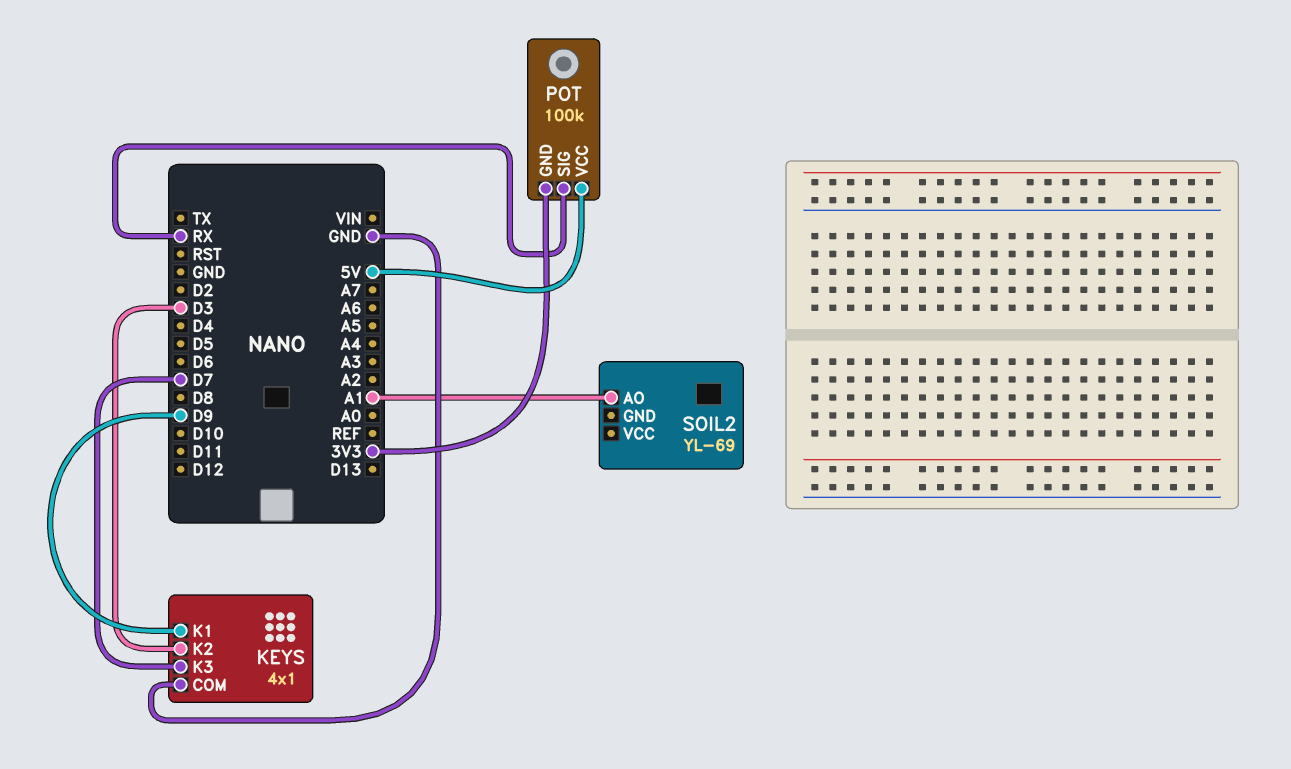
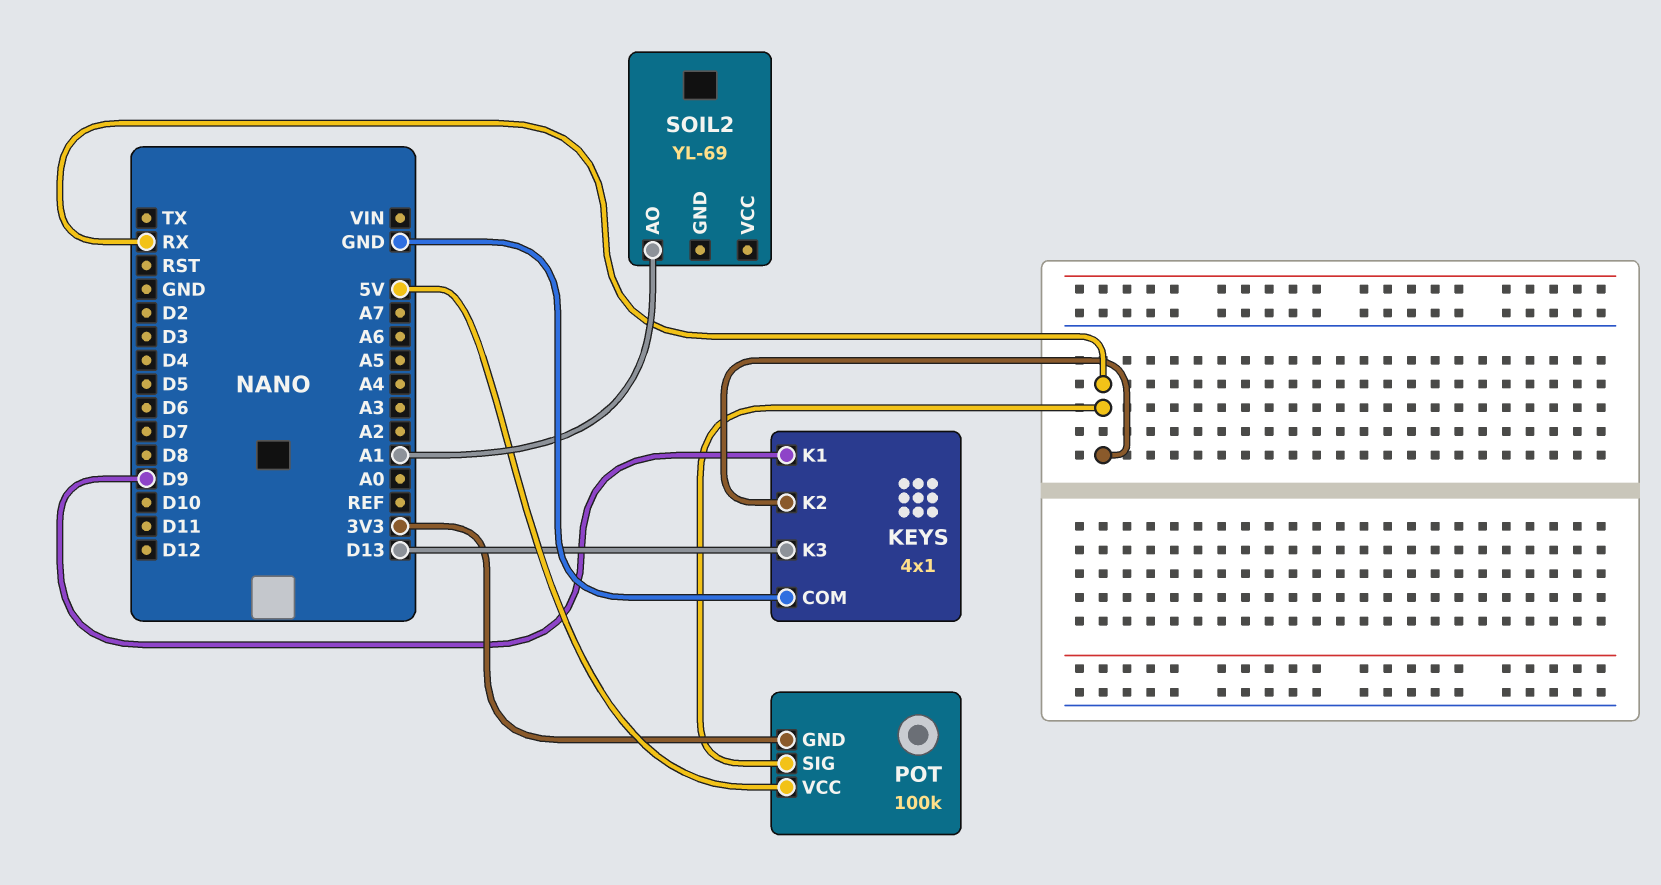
KEYS pin K2: D3 -> RX
KEYS pin K3: D7 -> D13

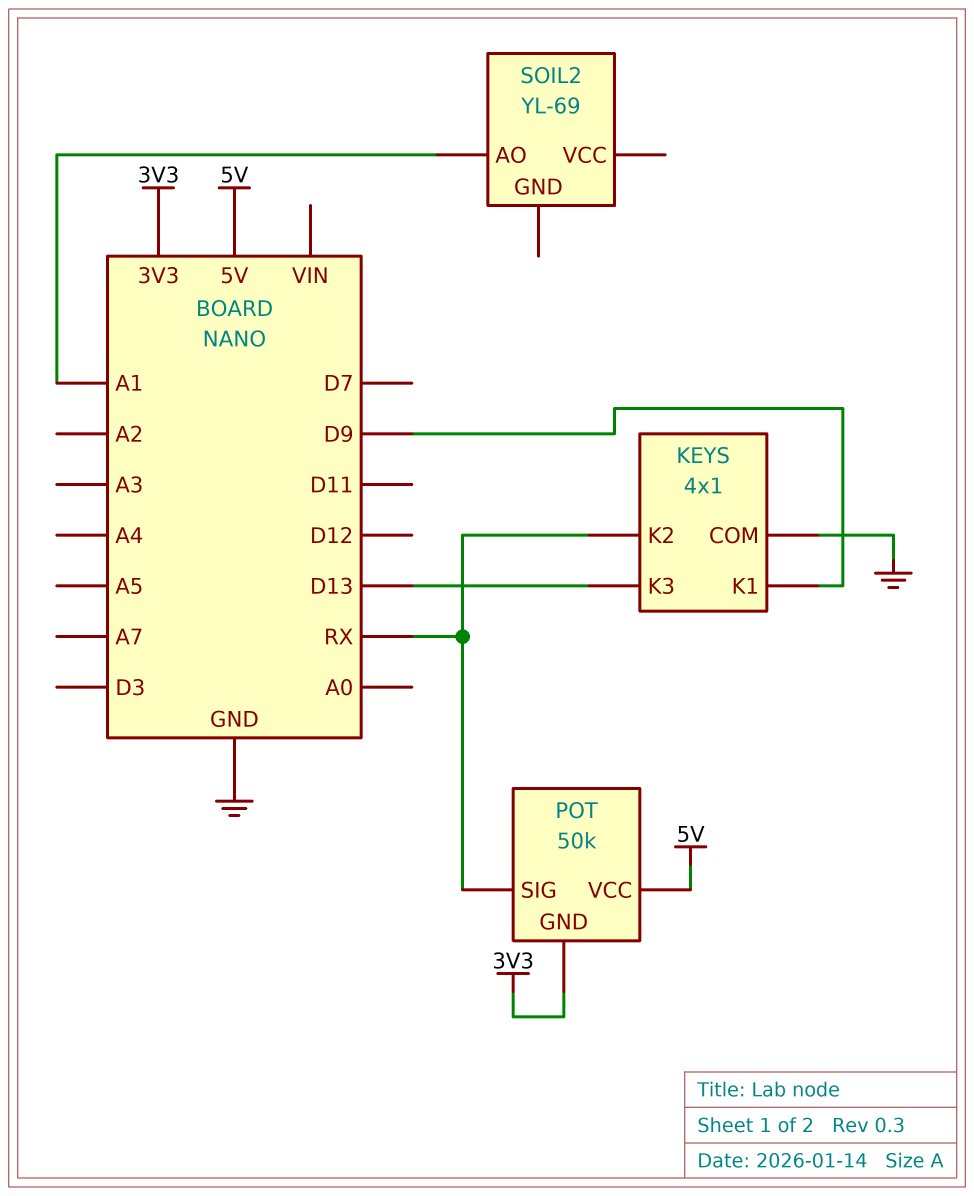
POT: 100k -> 50k

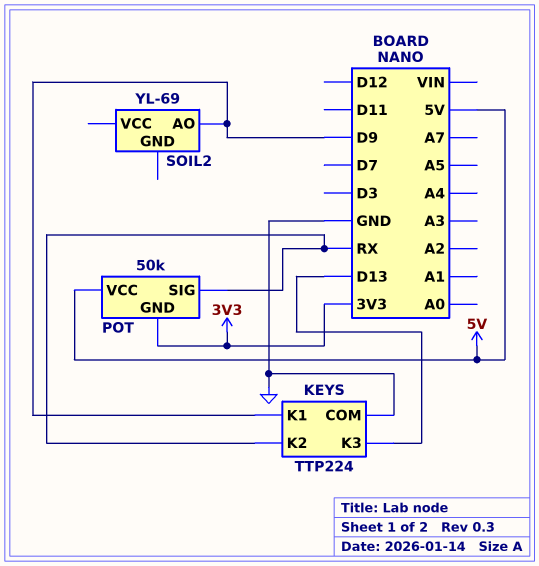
KEYS: 4x1 -> TTP224
SOIL2 pin AO: A1 -> D9

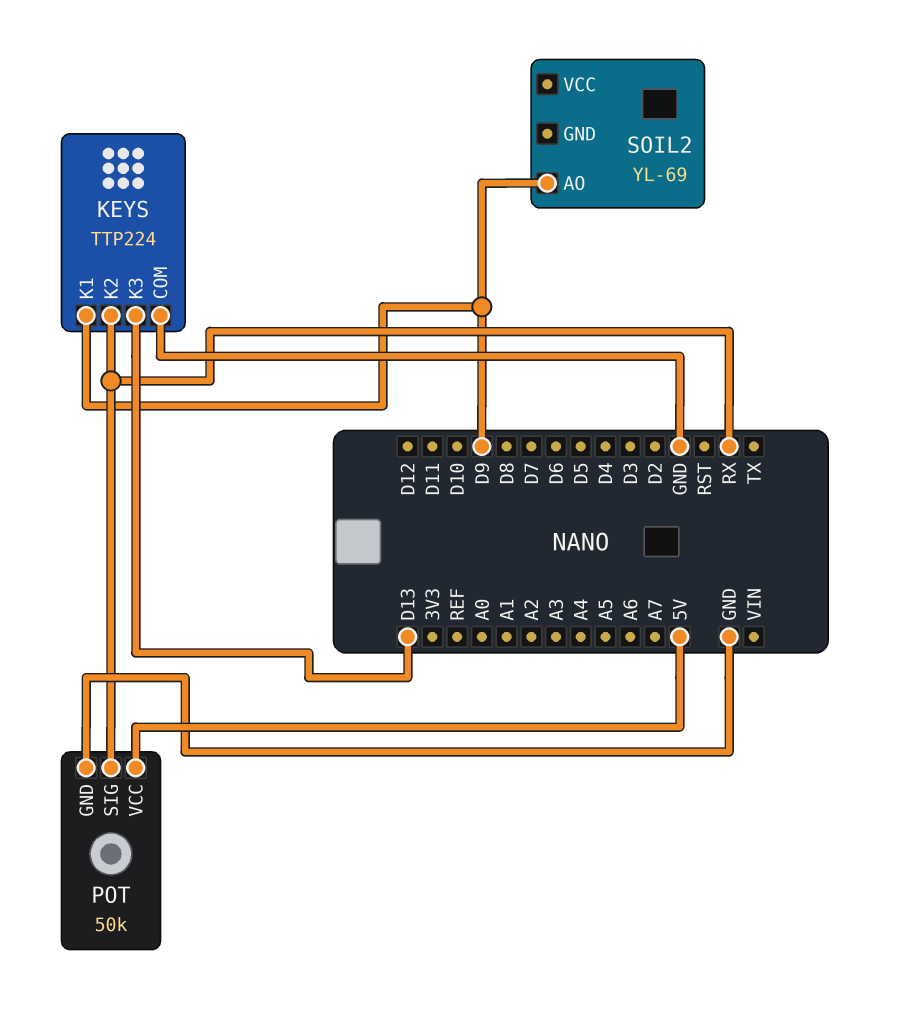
POT pin GND: 3V3 -> GND

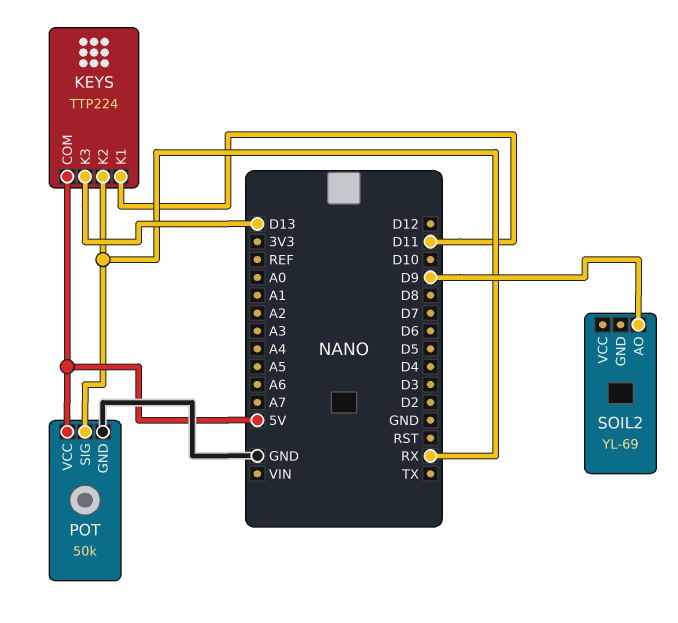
KEYS pin COM: GND -> 5V
KEYS pin K1: D9 -> D11

